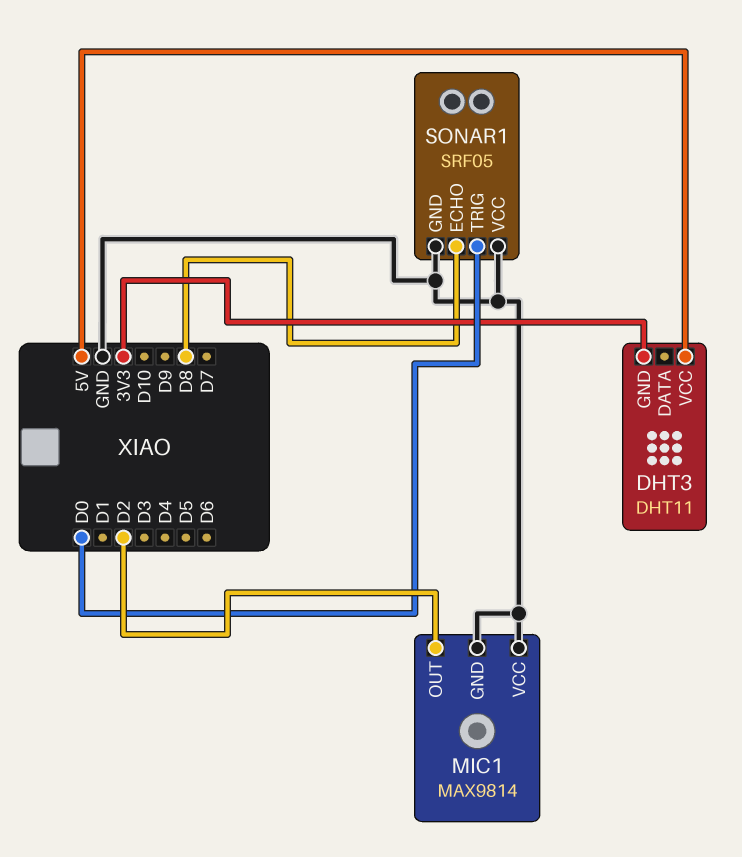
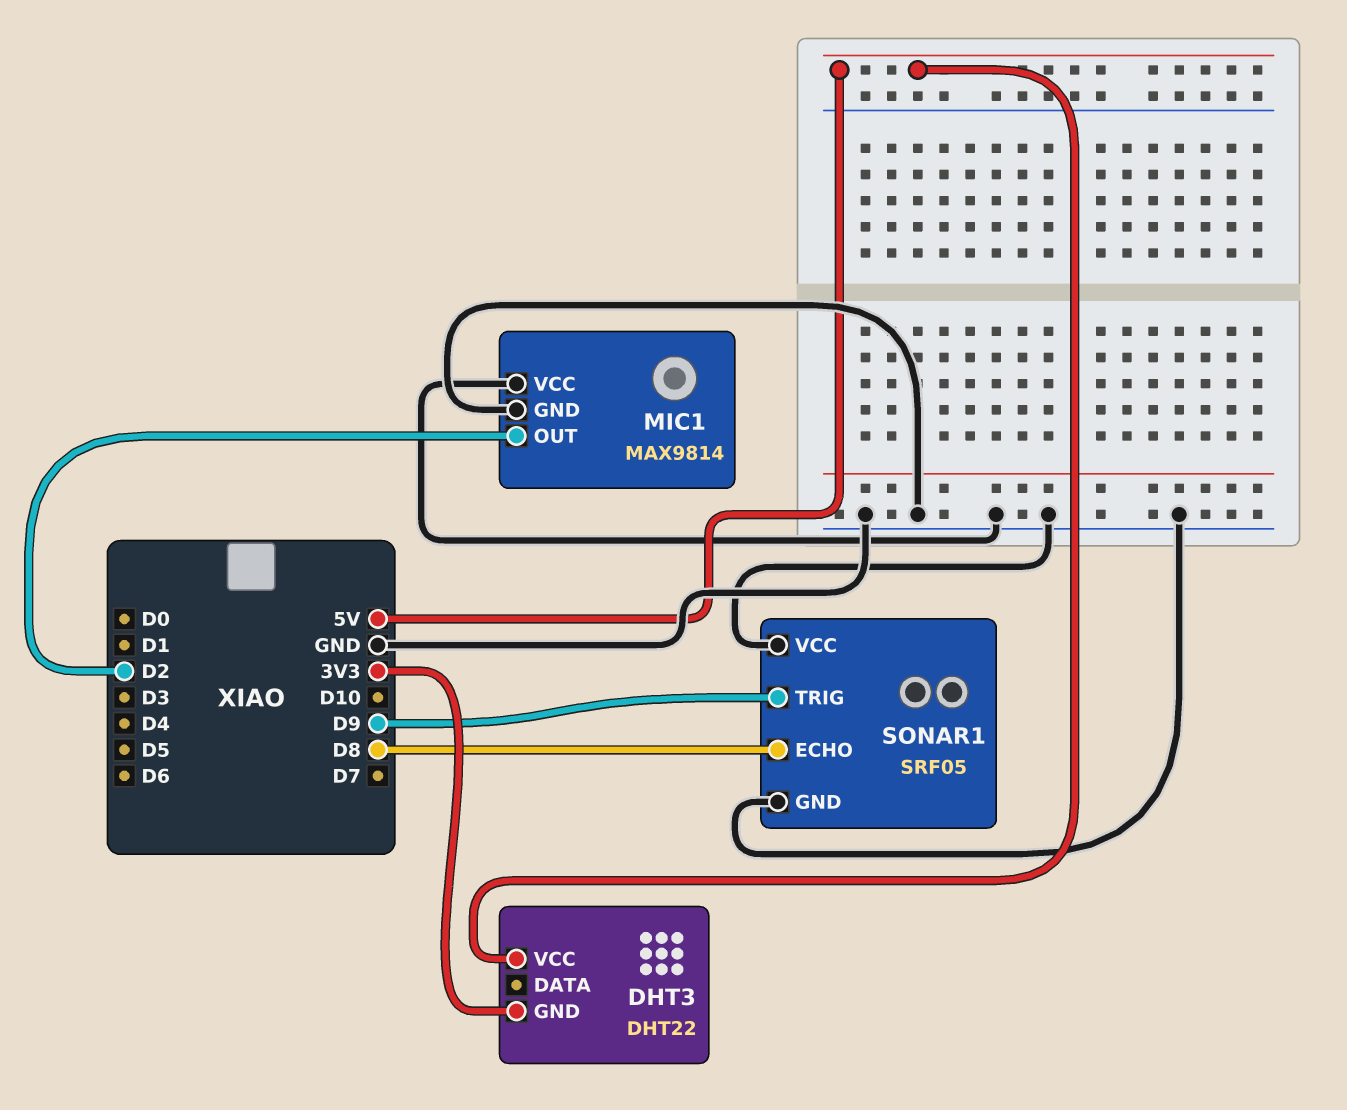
DHT3: DHT11 -> DHT22
SONAR1 pin TRIG: D0 -> D9

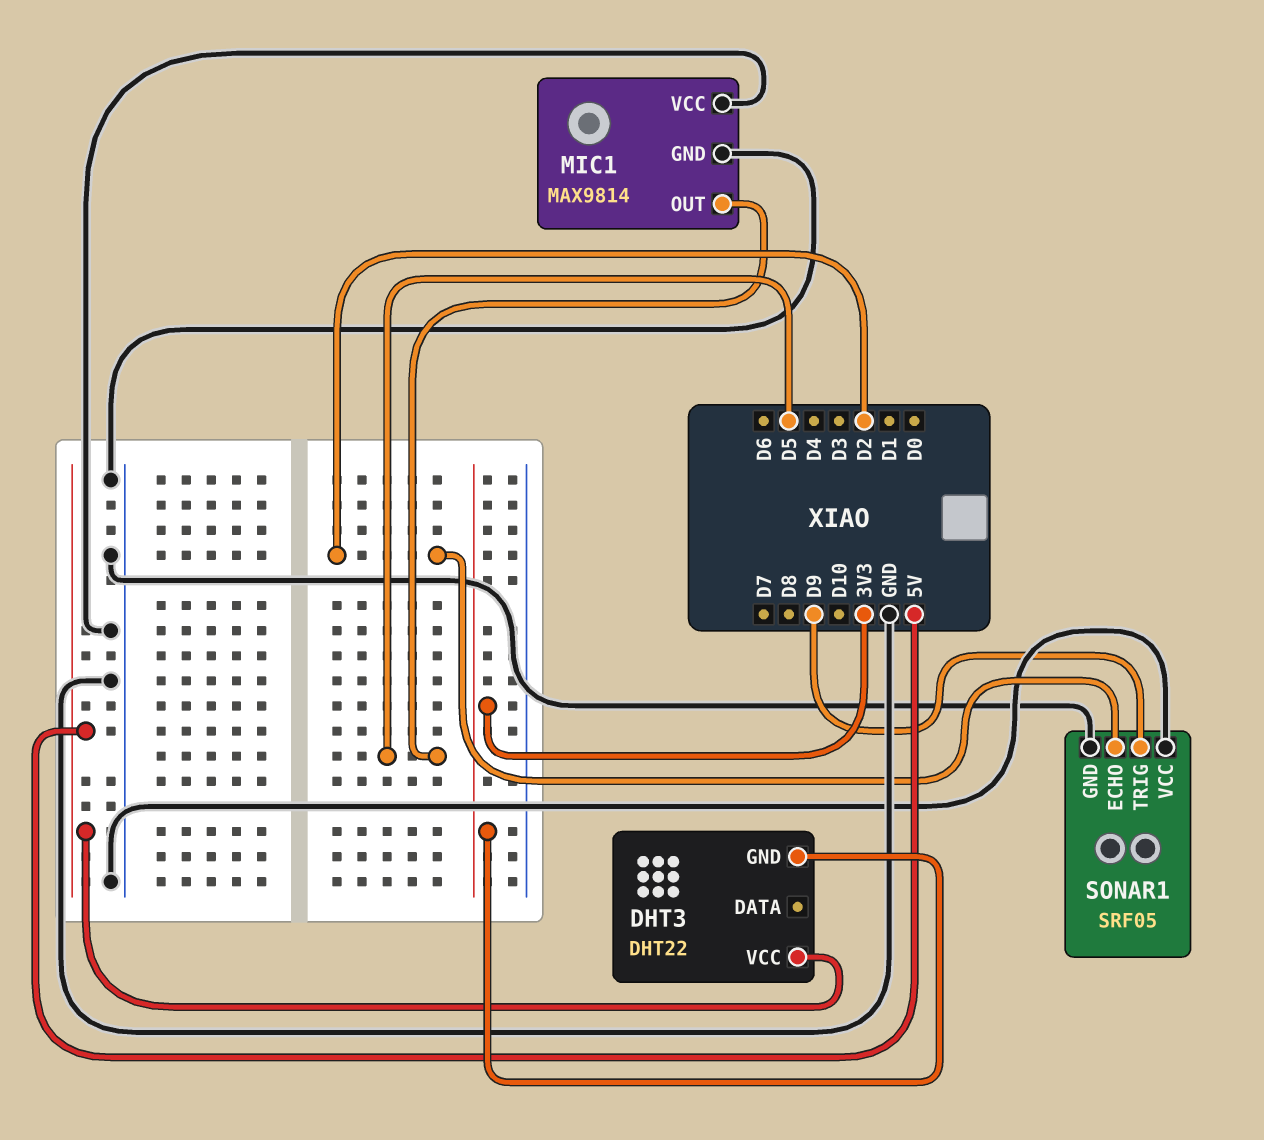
MIC1 pin OUT: D2 -> D5
SONAR1 pin ECHO: D8 -> D2

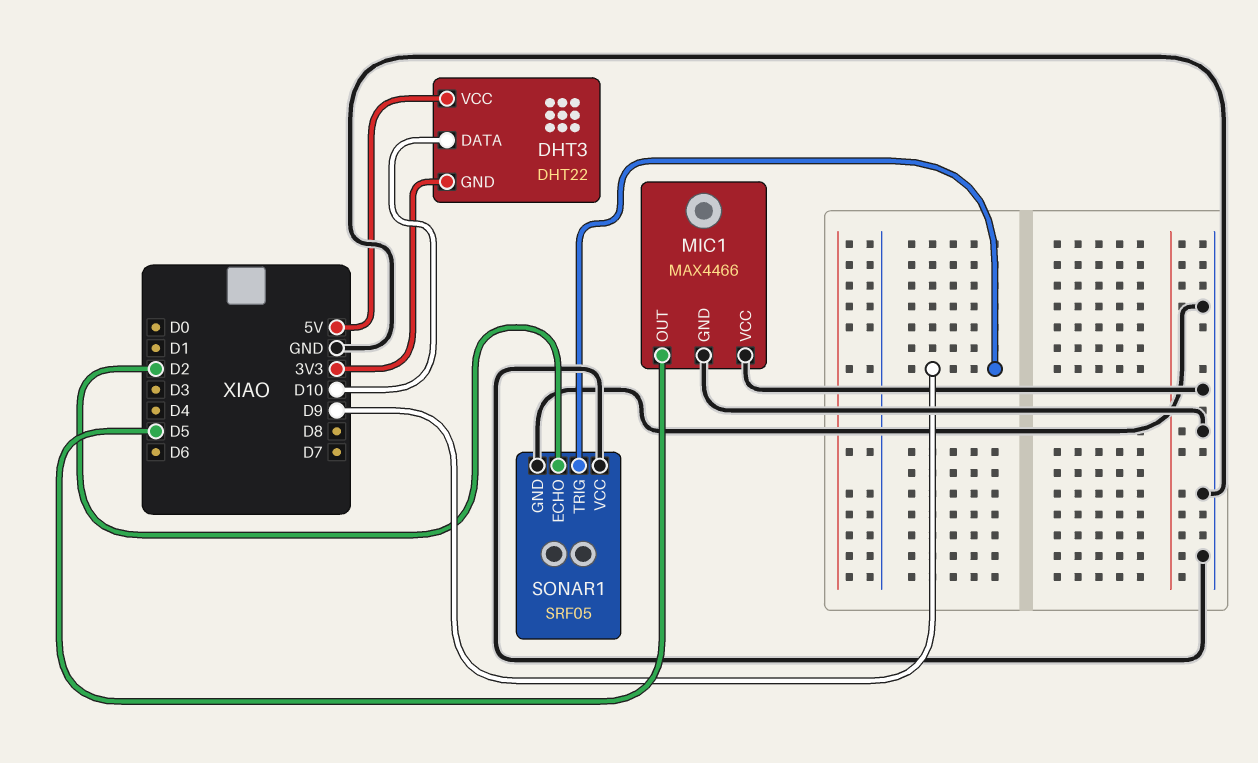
DHT3 pin DATA: none -> D10
MIC1: MAX9814 -> MAX4466

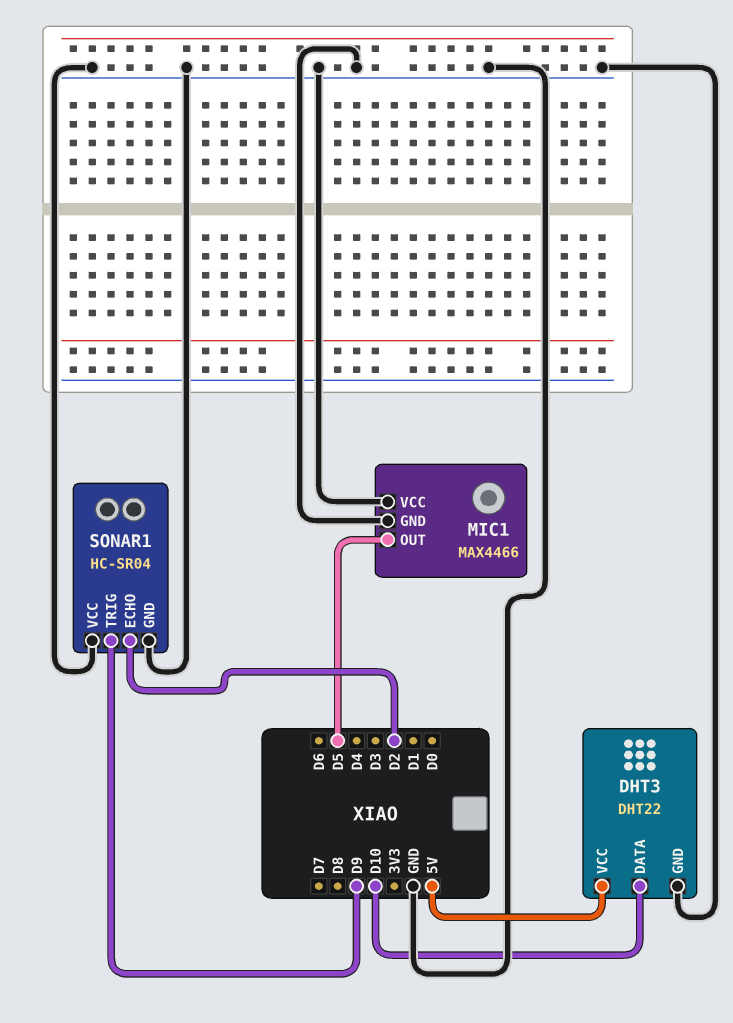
DHT3 pin GND: 3V3 -> GND
SONAR1: SRF05 -> HC-SR04

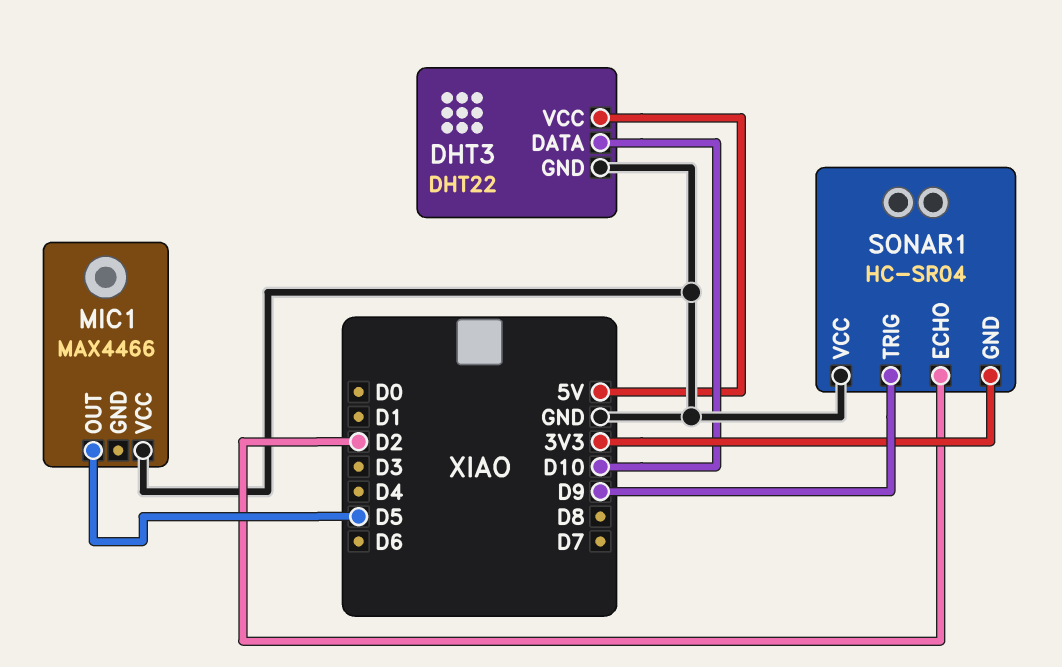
MIC1 pin GND: GND -> none
SONAR1 pin GND: GND -> 3V3

